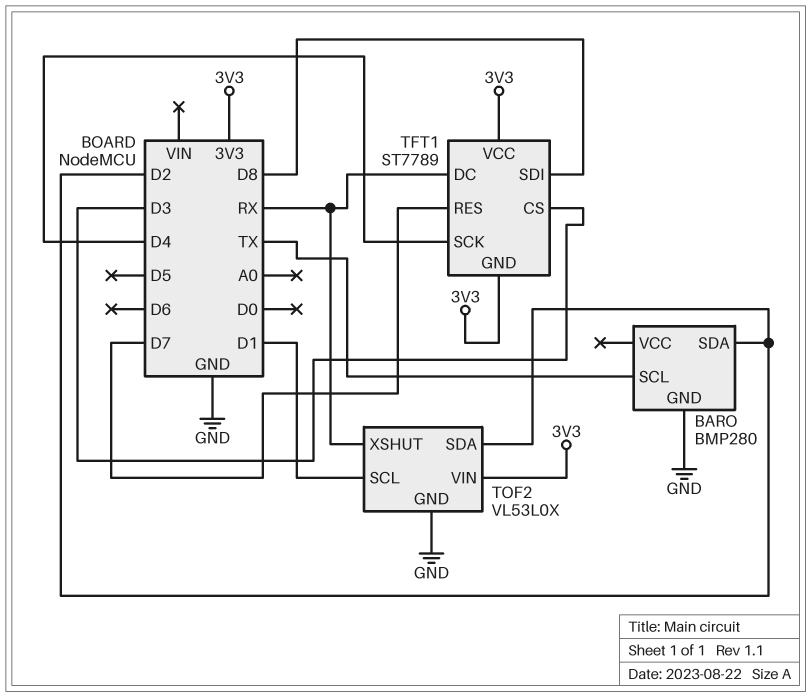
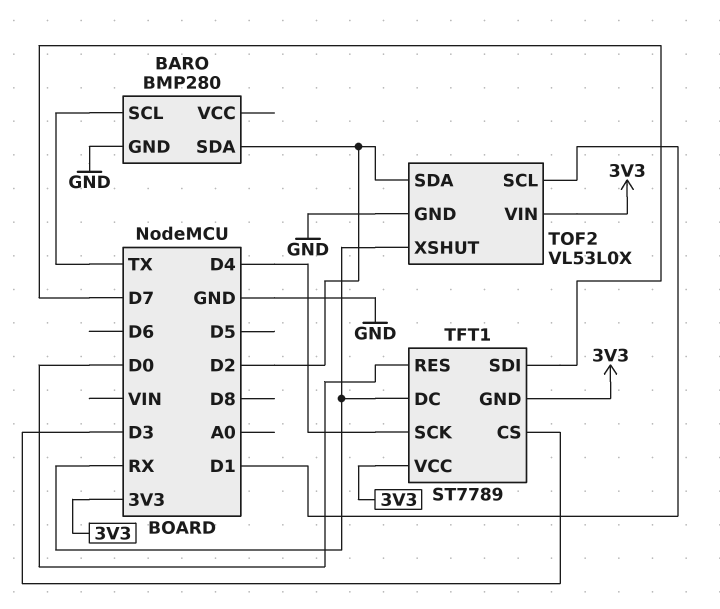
TFT1 pin RES: D7 -> D0
TFT1 pin SDI: D8 -> D7

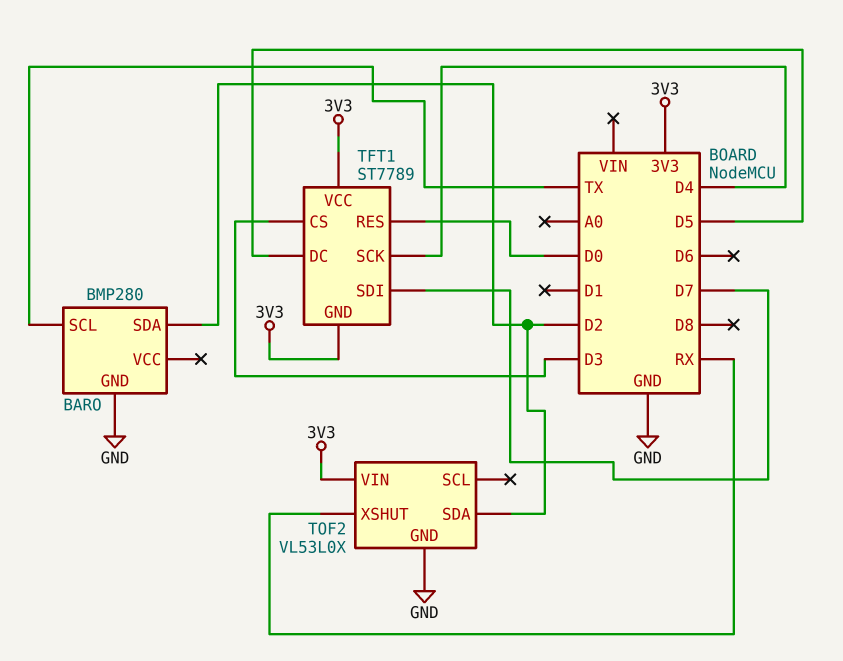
TFT1 pin DC: RX -> D5
TOF2 pin SCL: D1 -> none

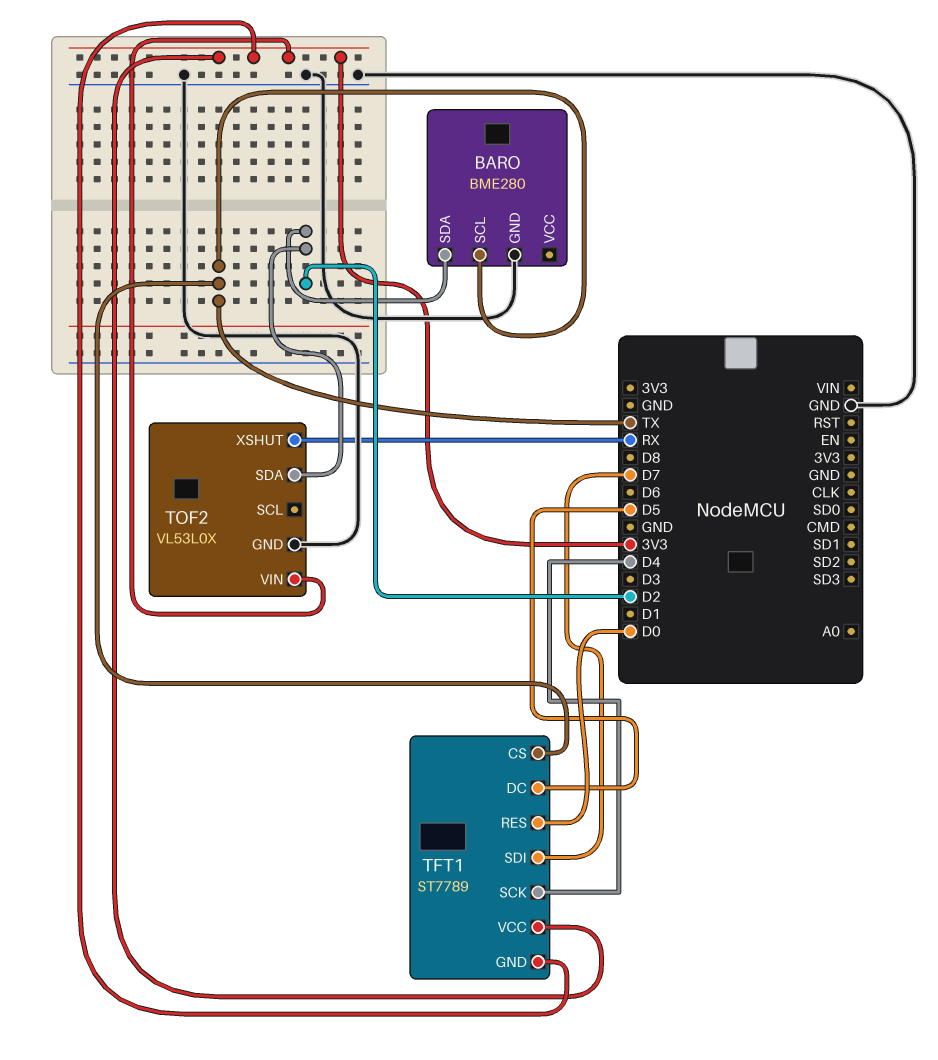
BARO: BMP280 -> BME280
TFT1 pin CS: D3 -> TX

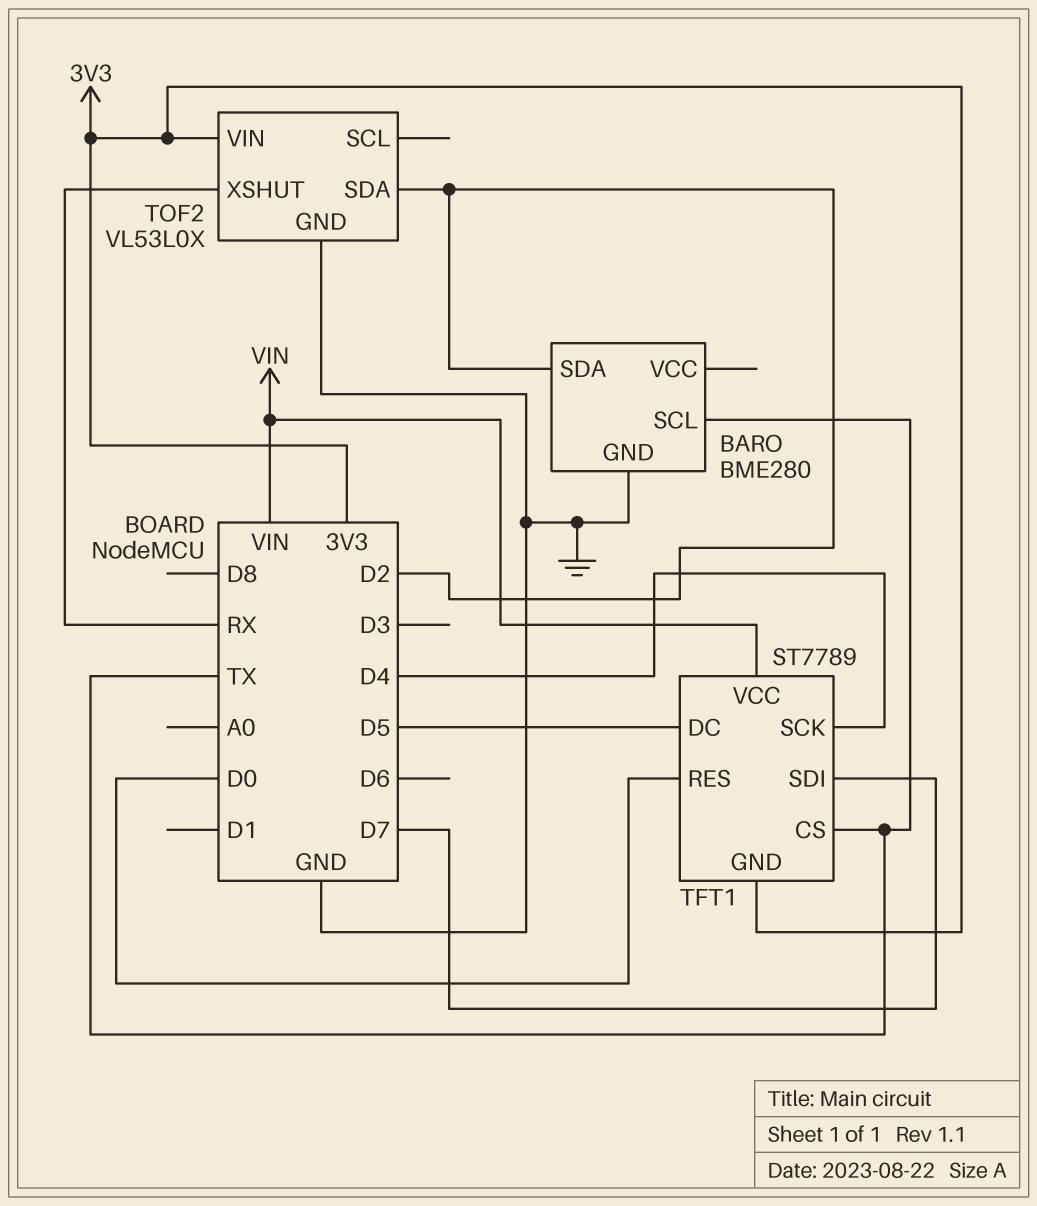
TFT1 pin VCC: 3V3 -> VIN

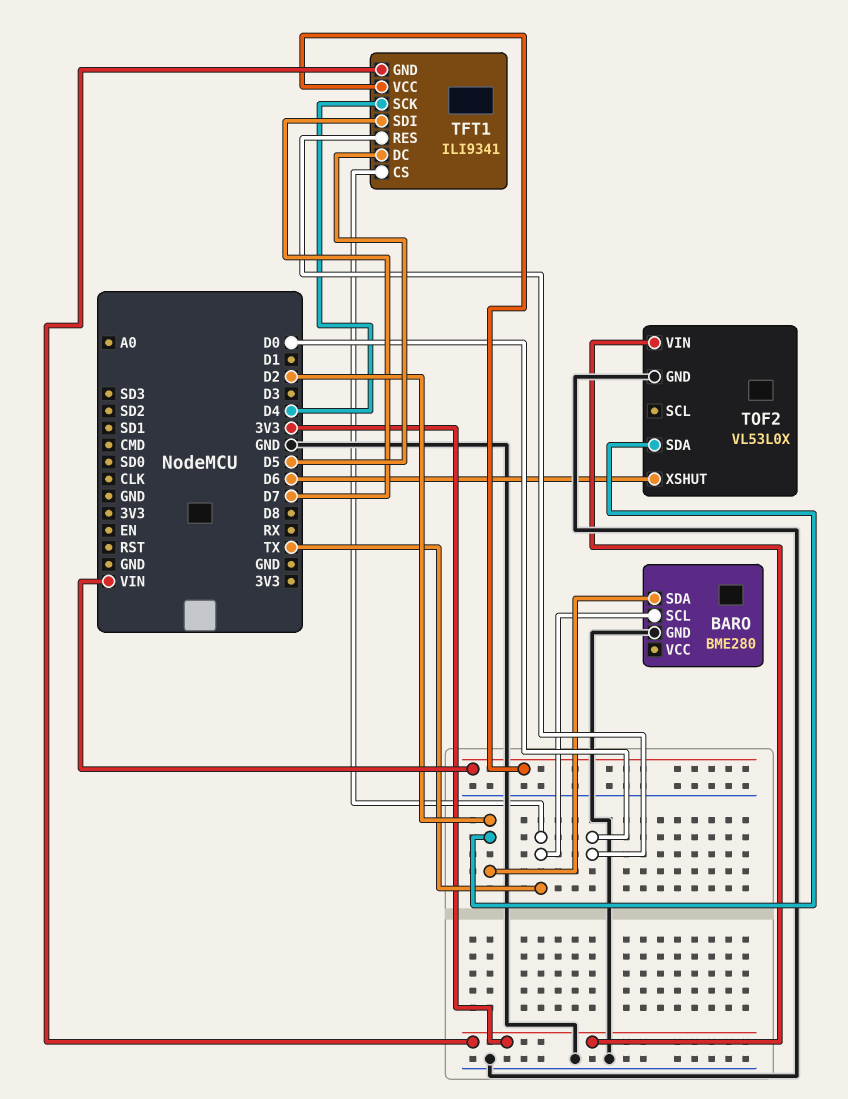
TFT1: ST7789 -> ILI9341
TOF2 pin XSHUT: RX -> D6

